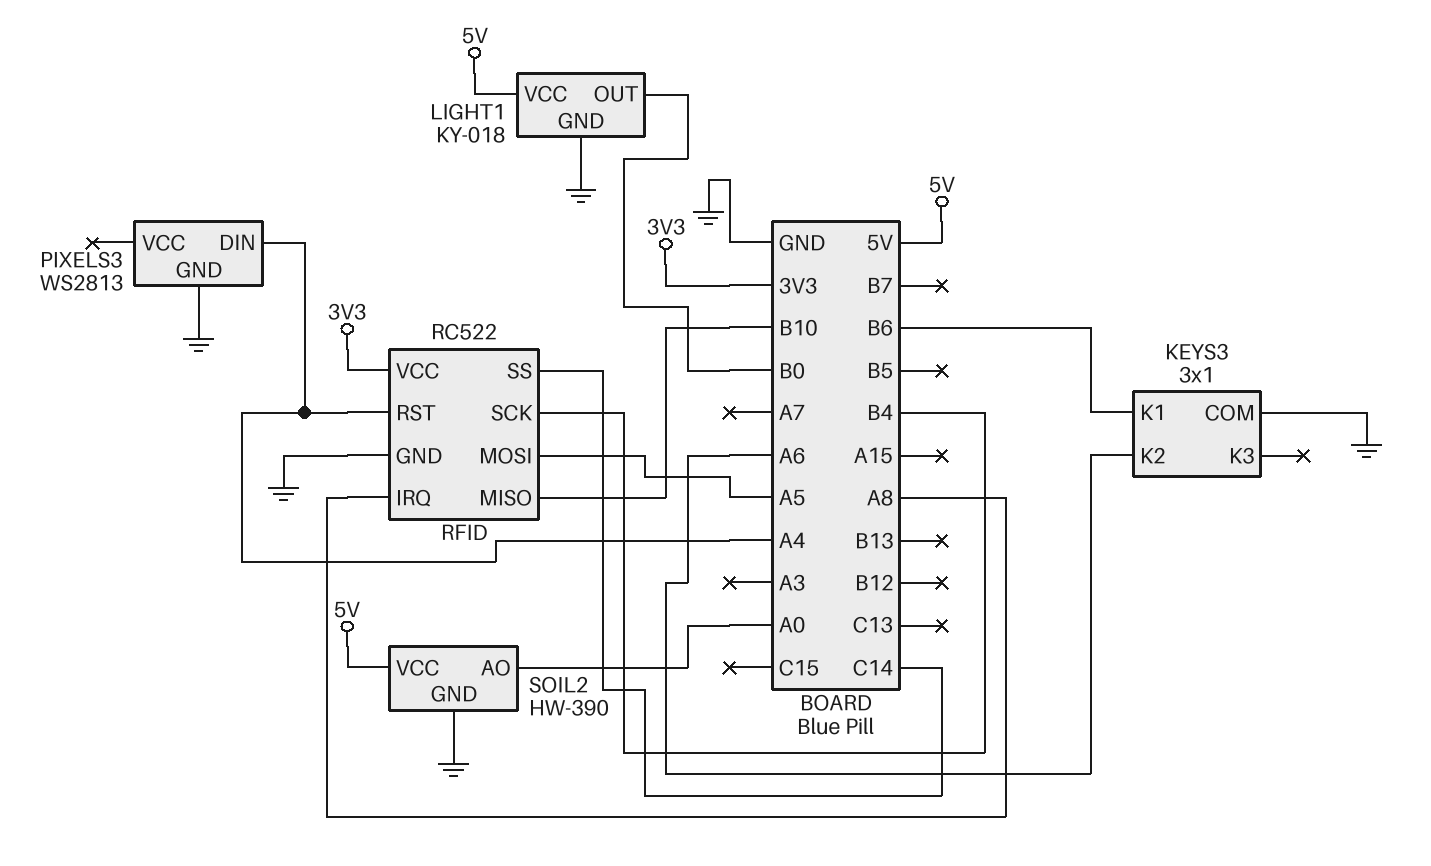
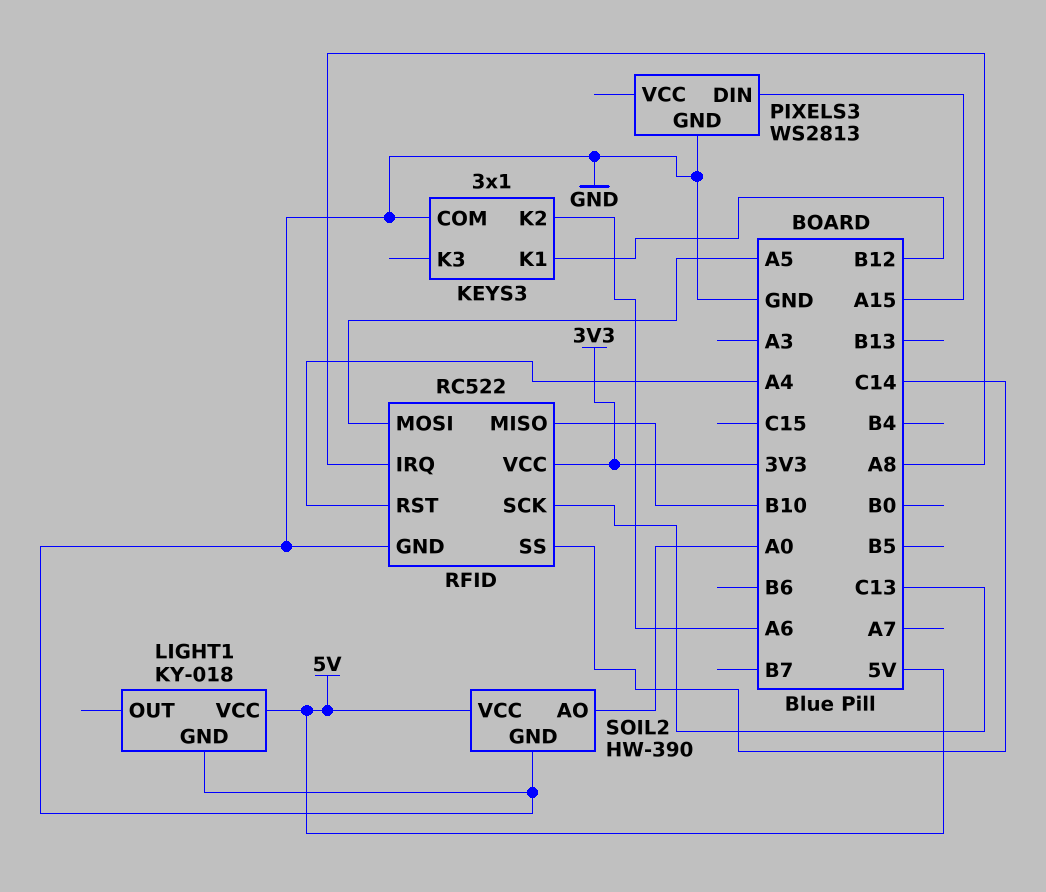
KEYS3 pin K1: B6 -> B12
LIGHT1 pin OUT: B0 -> none
PIXELS3 pin DIN: A4 -> A15
RFID pin SCK: B4 -> C13

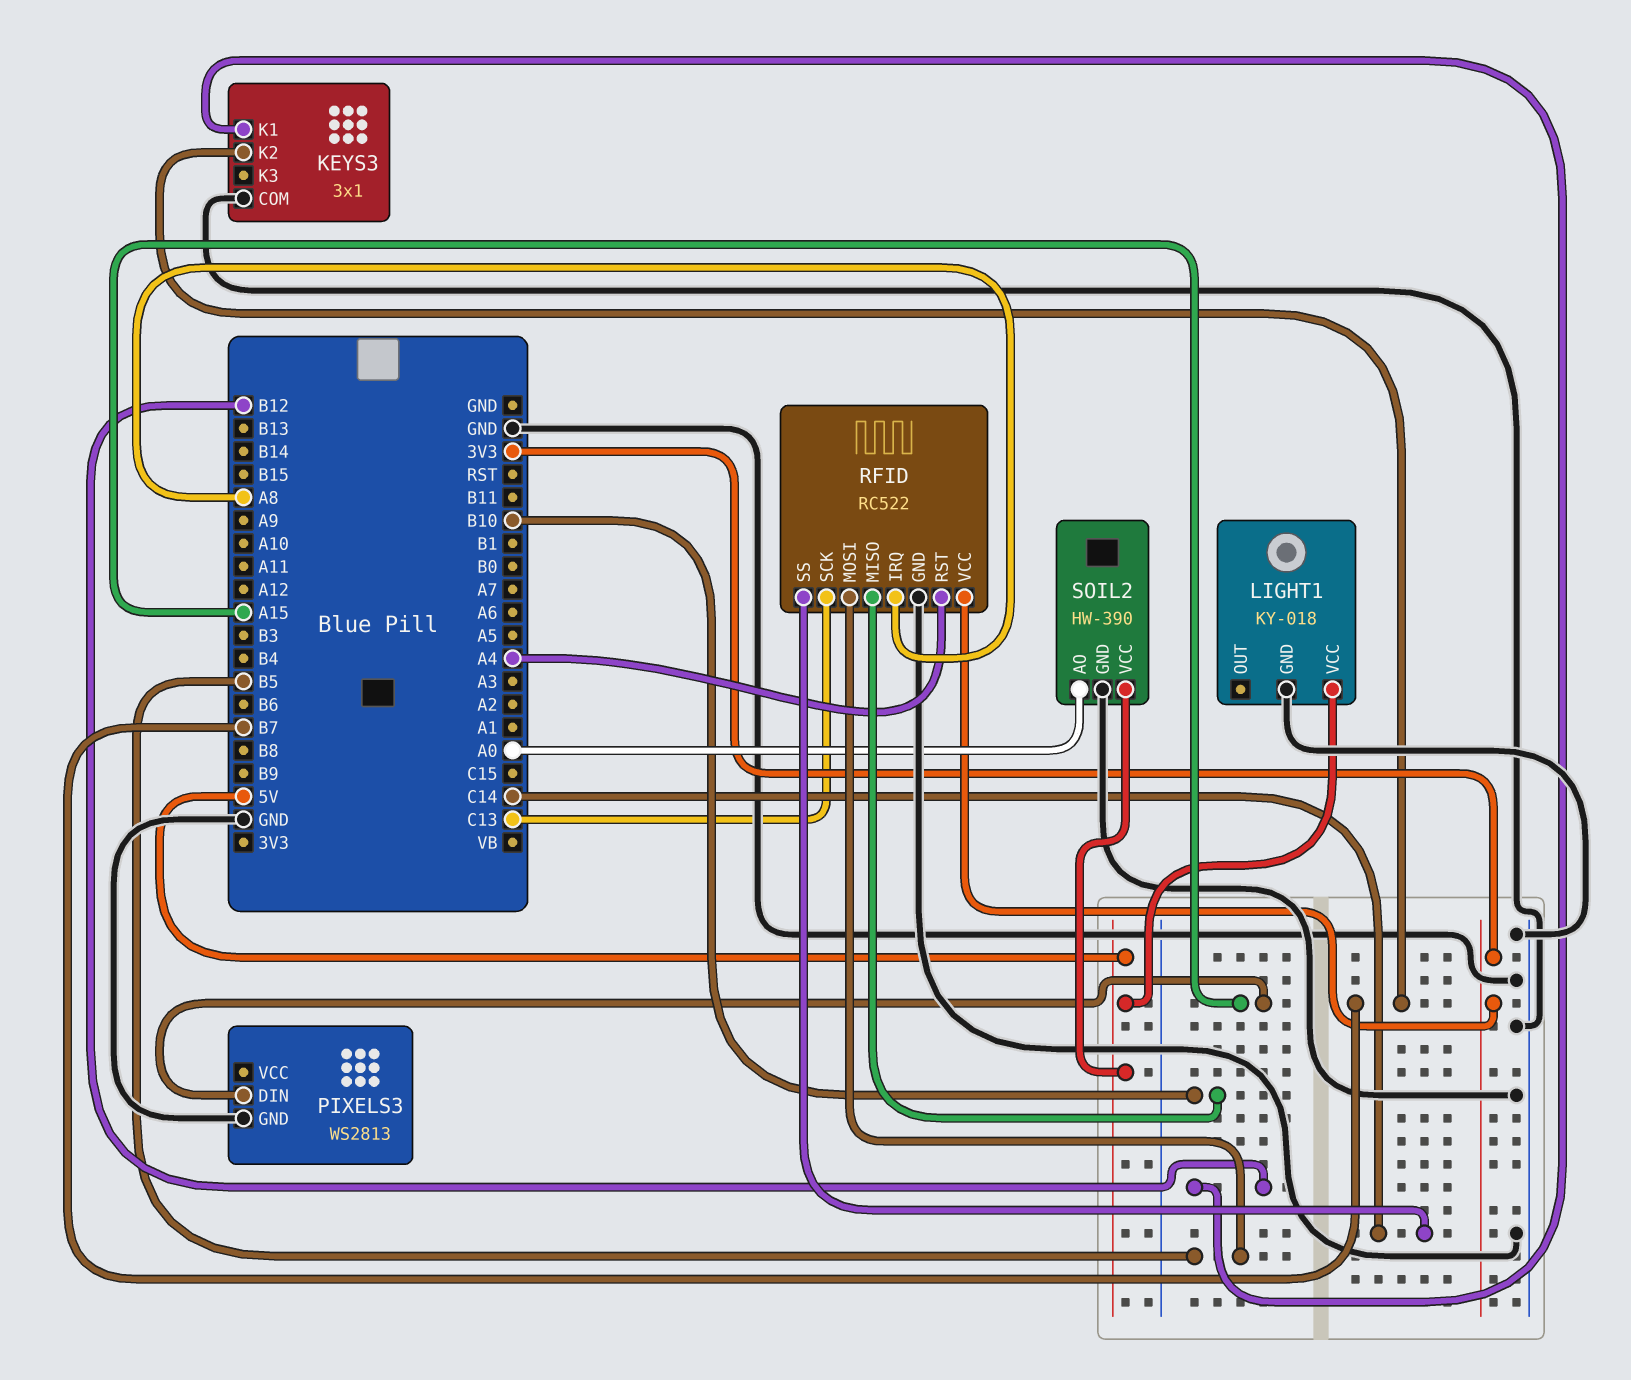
KEYS3 pin K2: A6 -> B7
RFID pin MOSI: A5 -> B5

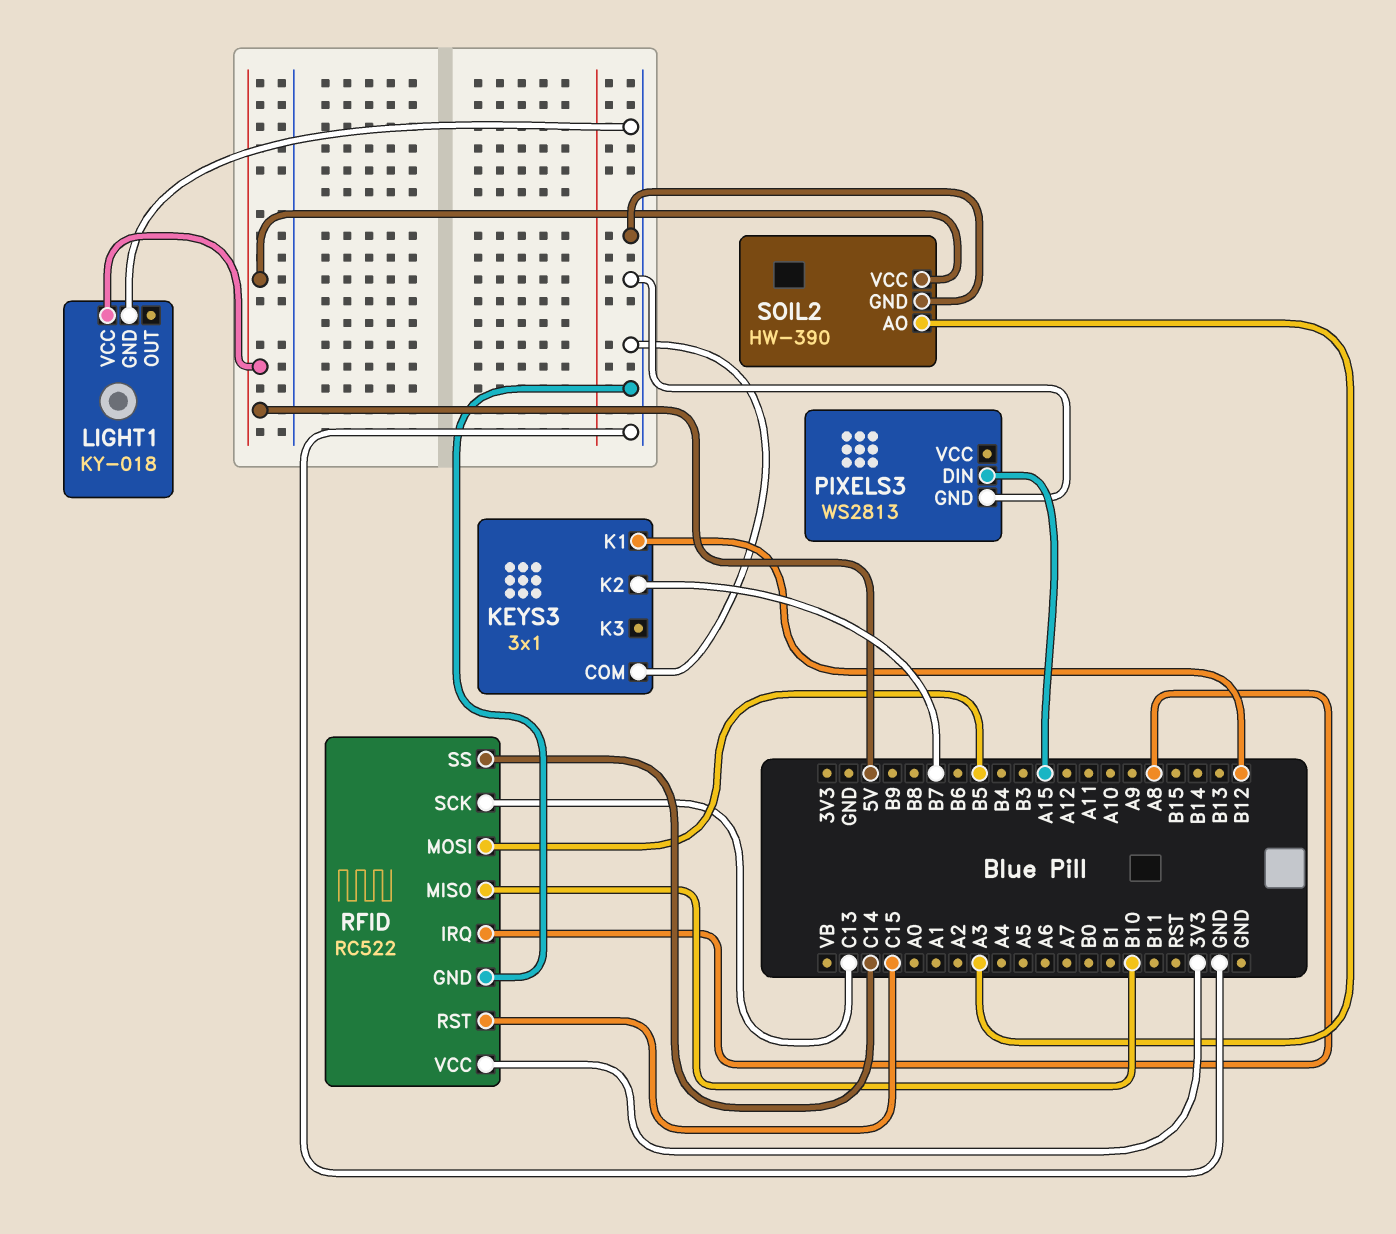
RFID pin RST: A4 -> C15
SOIL2 pin AO: A0 -> A3

